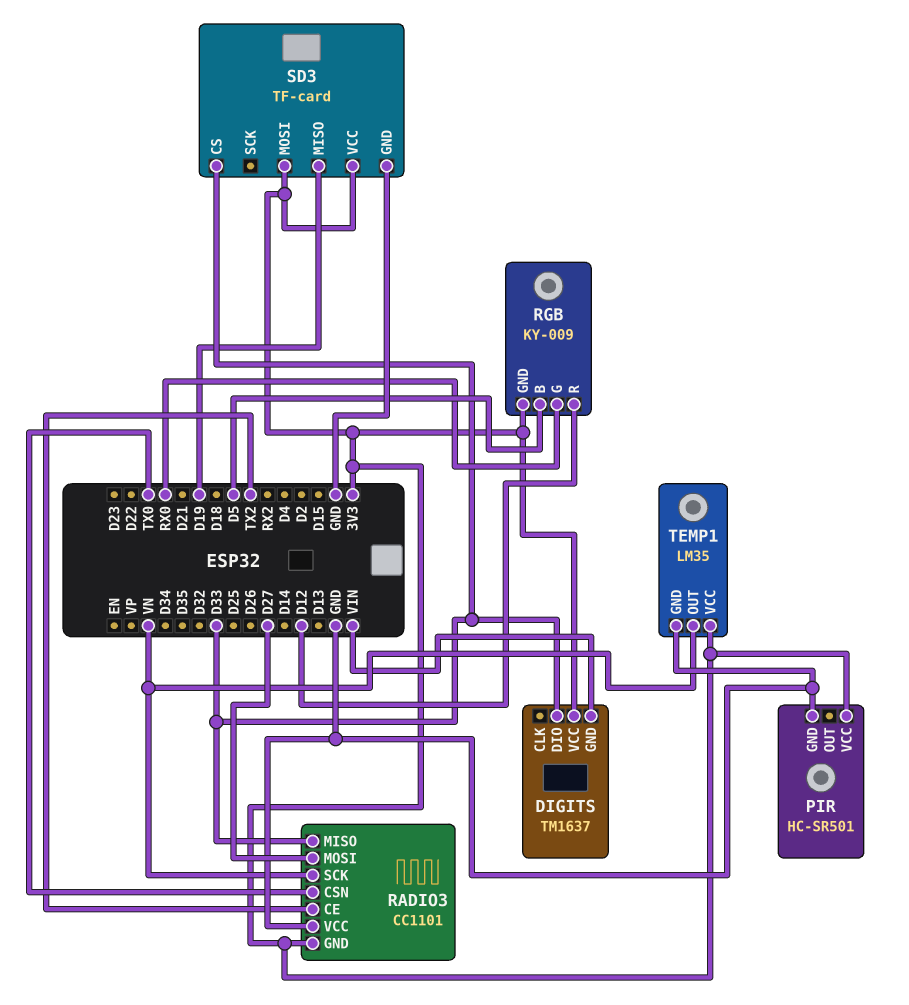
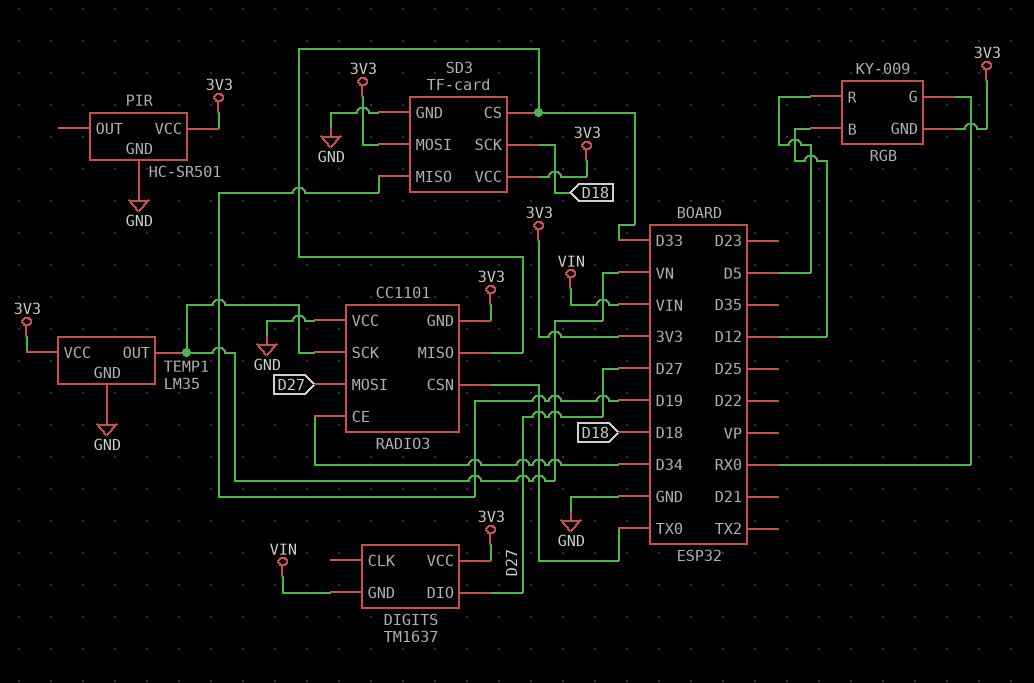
DIGITS pin DIO: D33 -> D27
RADIO3 pin CE: TX2 -> D34
RGB pin B: D5 -> D12
RGB pin R: D12 -> D5
SD3 pin SCK: none -> D18

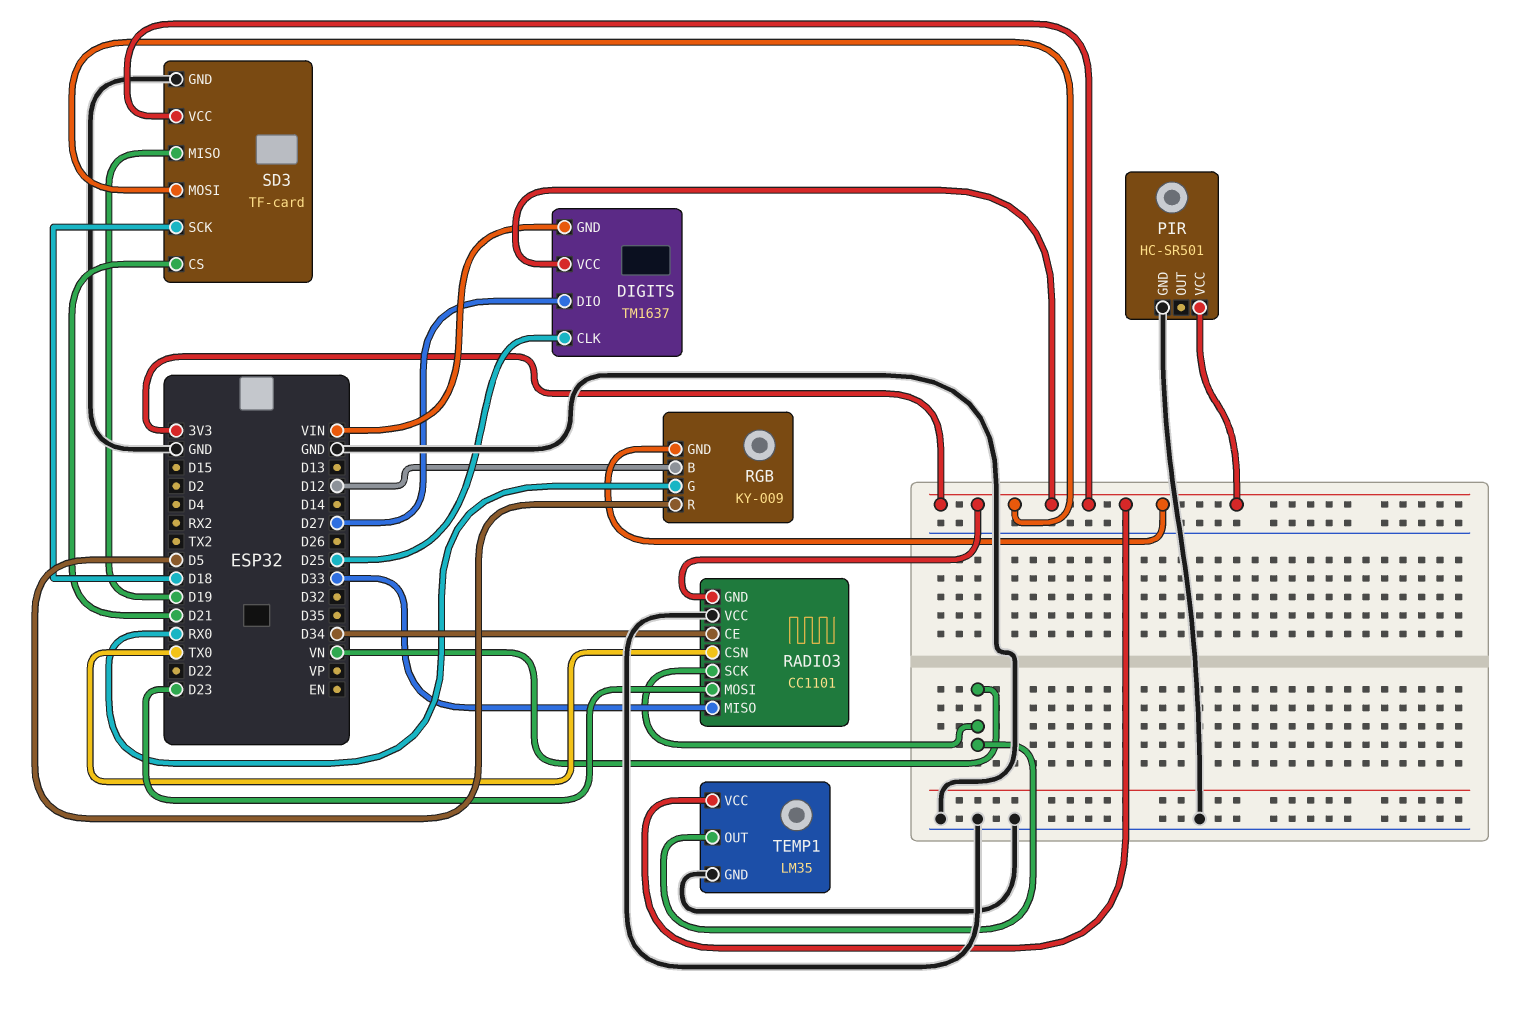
DIGITS pin CLK: none -> D25
RADIO3 pin MOSI: D27 -> D23
SD3 pin CS: D33 -> D21

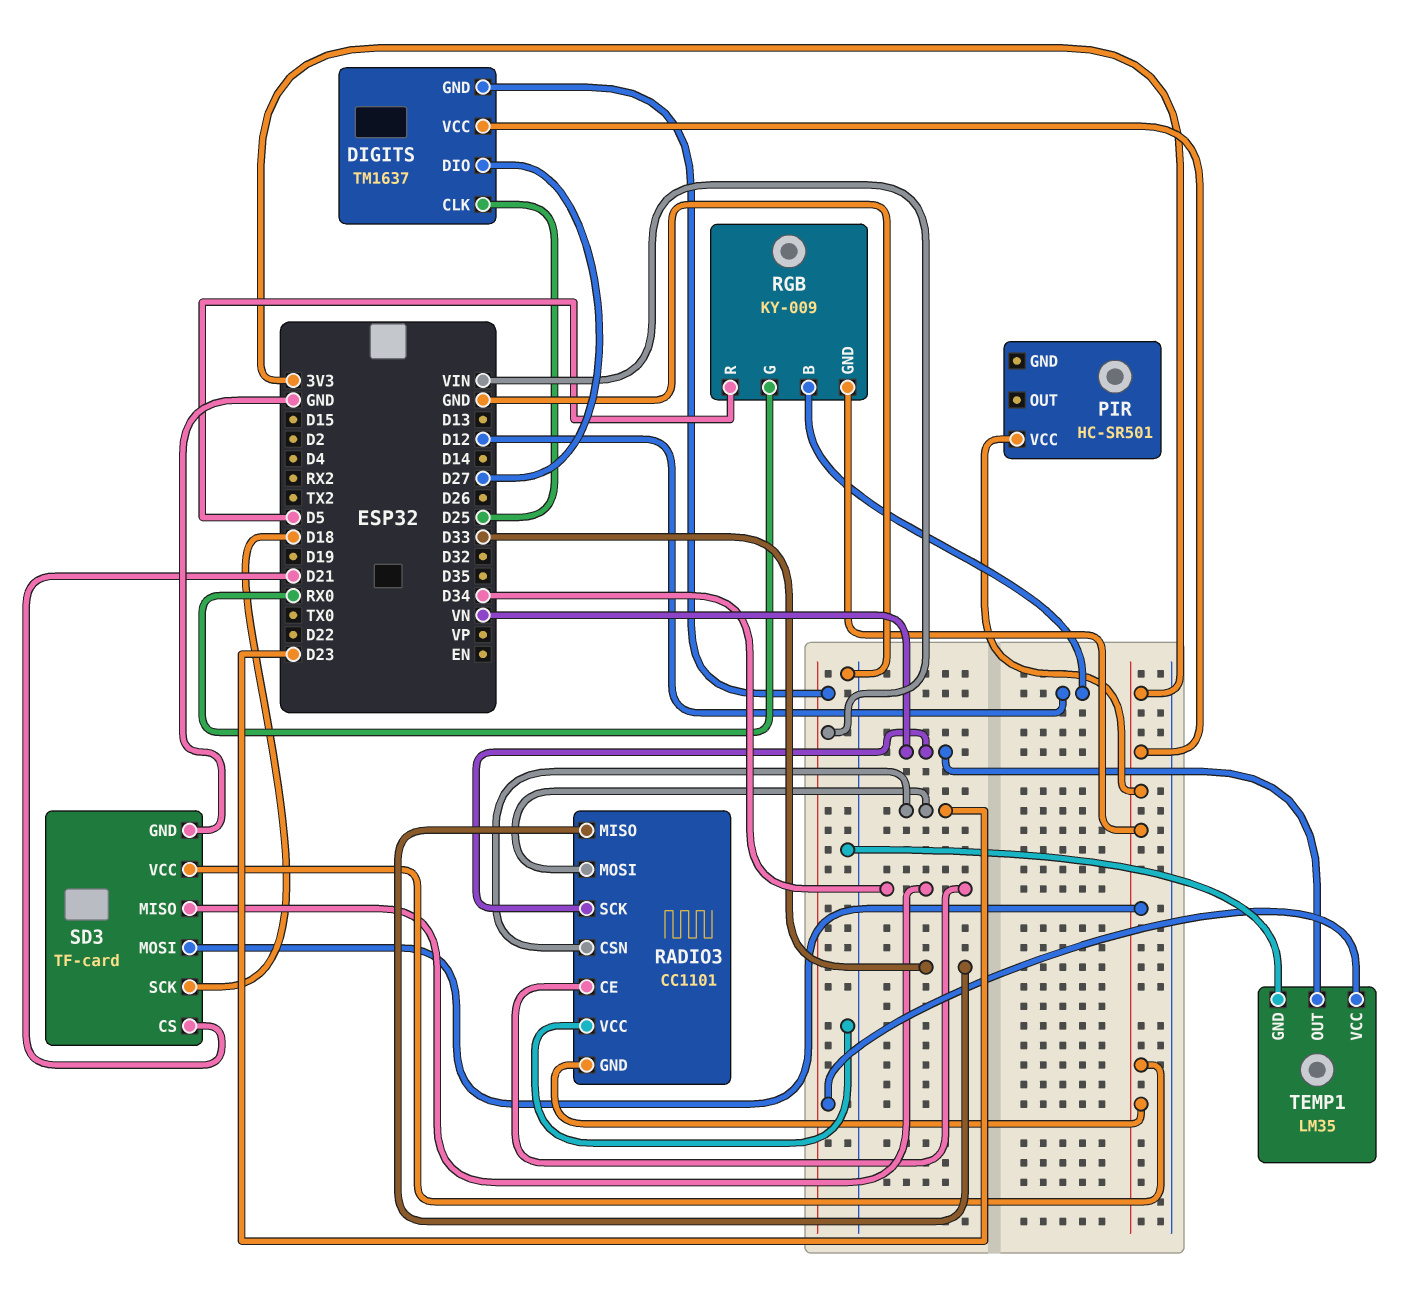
PIR pin GND: GND -> none
RADIO3 pin CSN: TX0 -> D23
SD3 pin MISO: D19 -> D34
TEMP1 pin VCC: 3V3 -> VIN

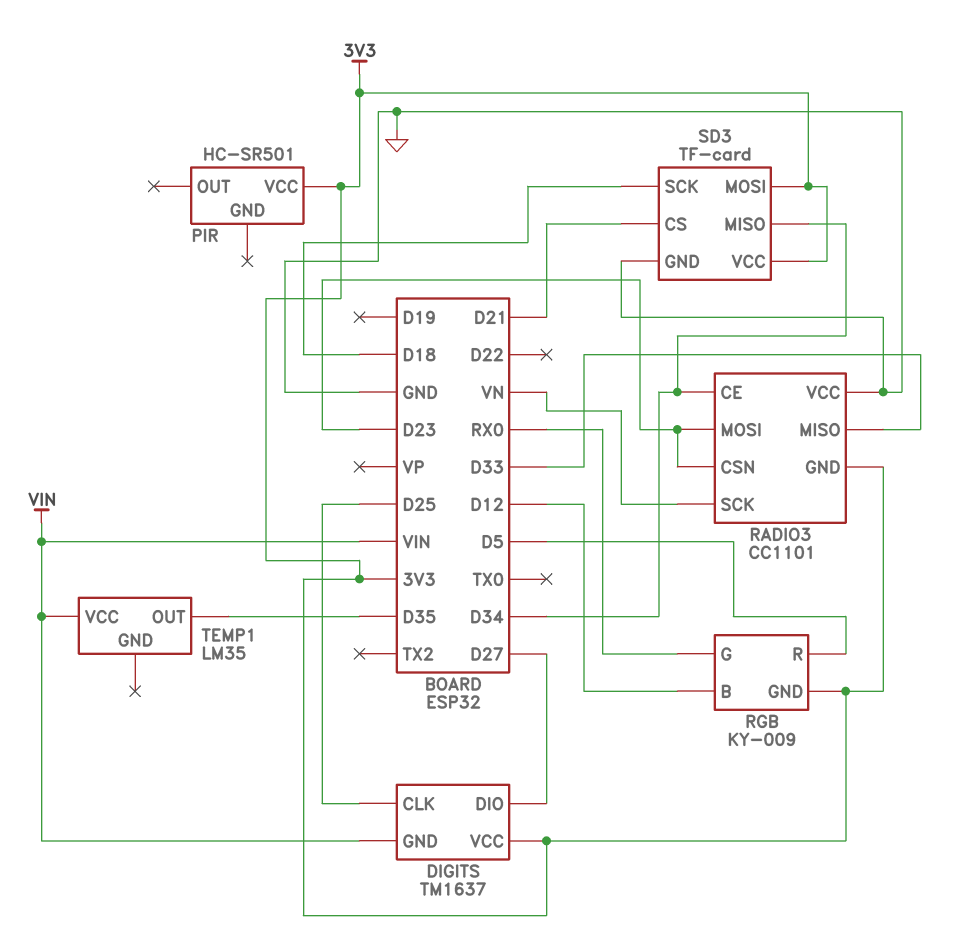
TEMP1 pin GND: GND -> none
TEMP1 pin OUT: VN -> D35

